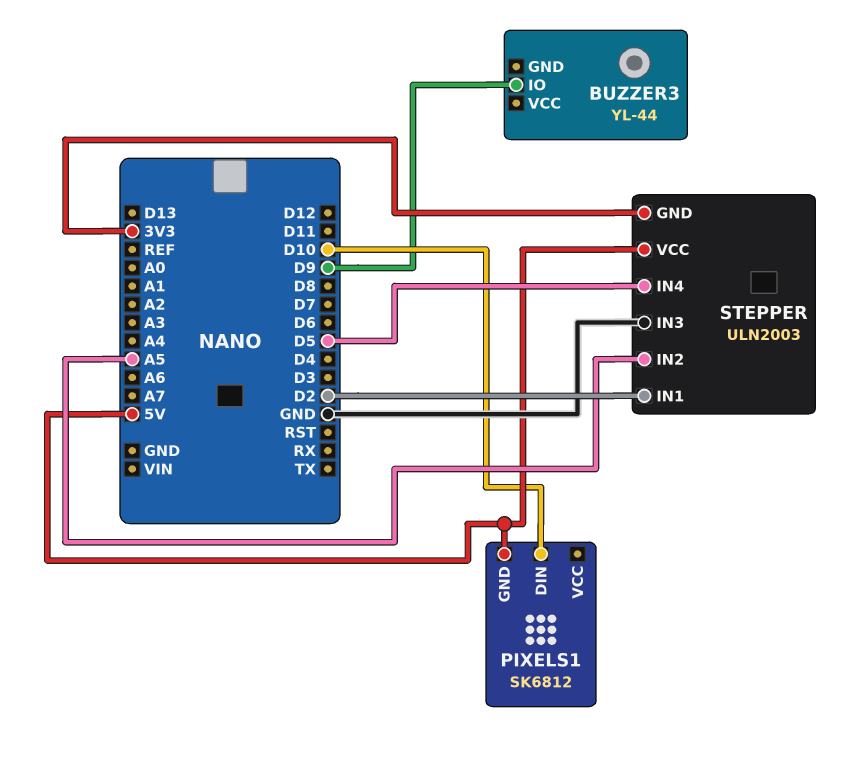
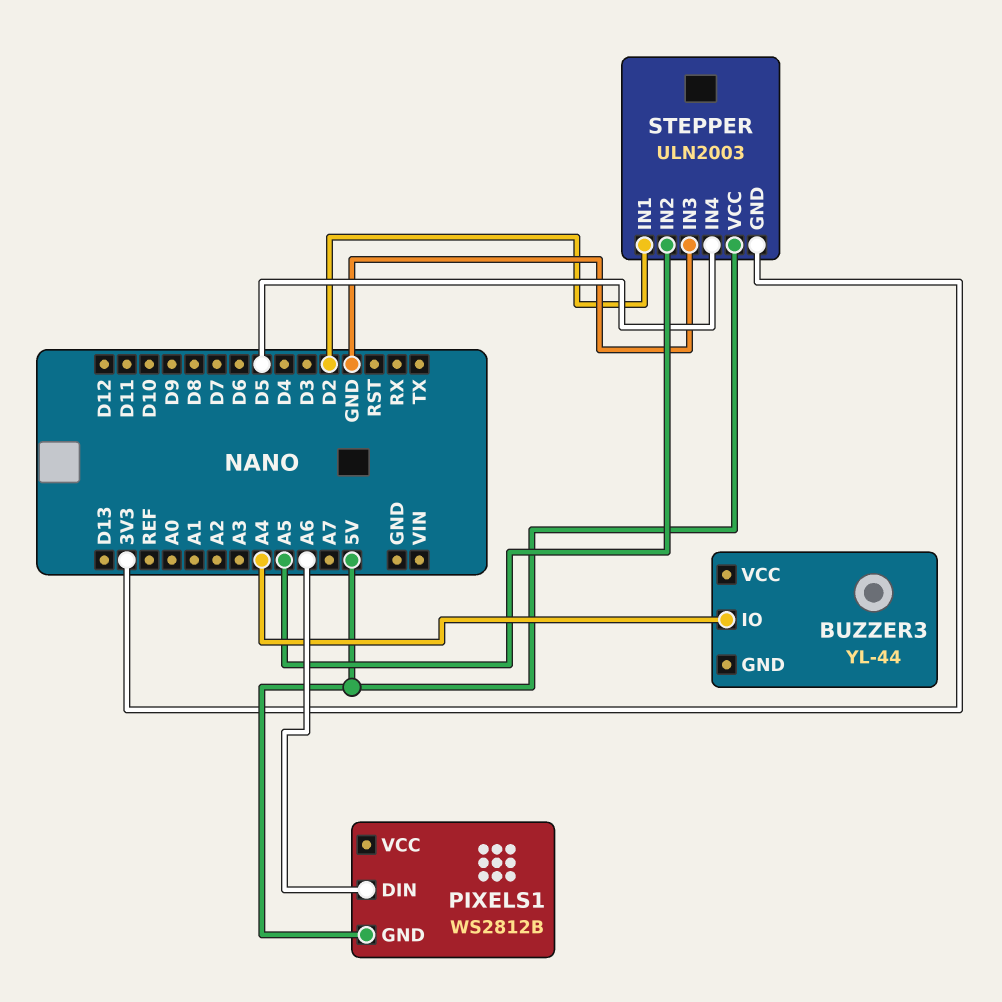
BUZZER3 pin IO: D9 -> A4
PIXELS1: SK6812 -> WS2812B
PIXELS1 pin DIN: D10 -> A6

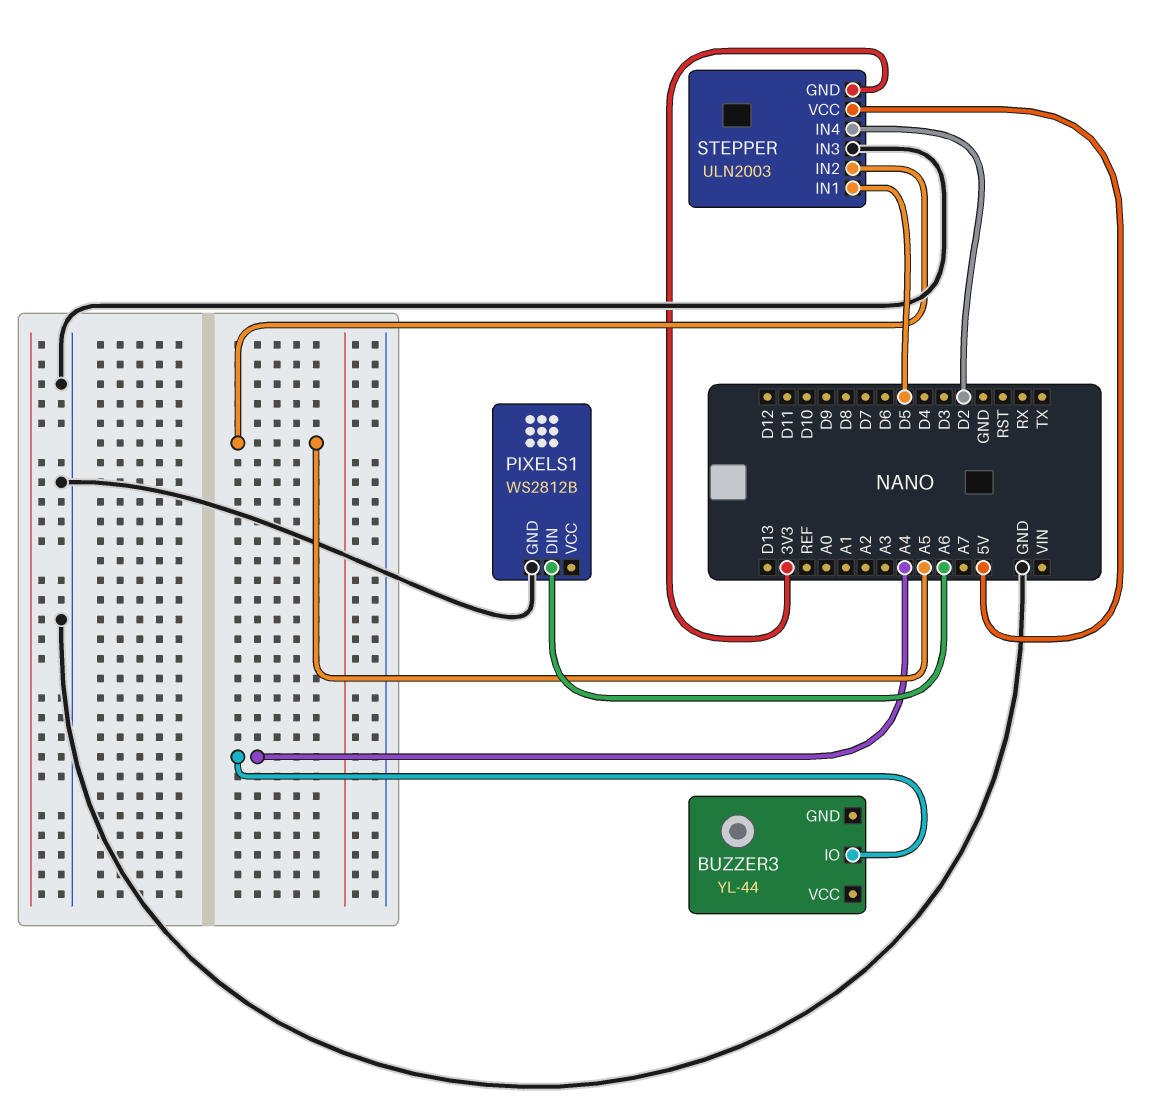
PIXELS1 pin GND: 5V -> GND
STEPPER pin IN1: D2 -> D5
STEPPER pin IN4: D5 -> D2

